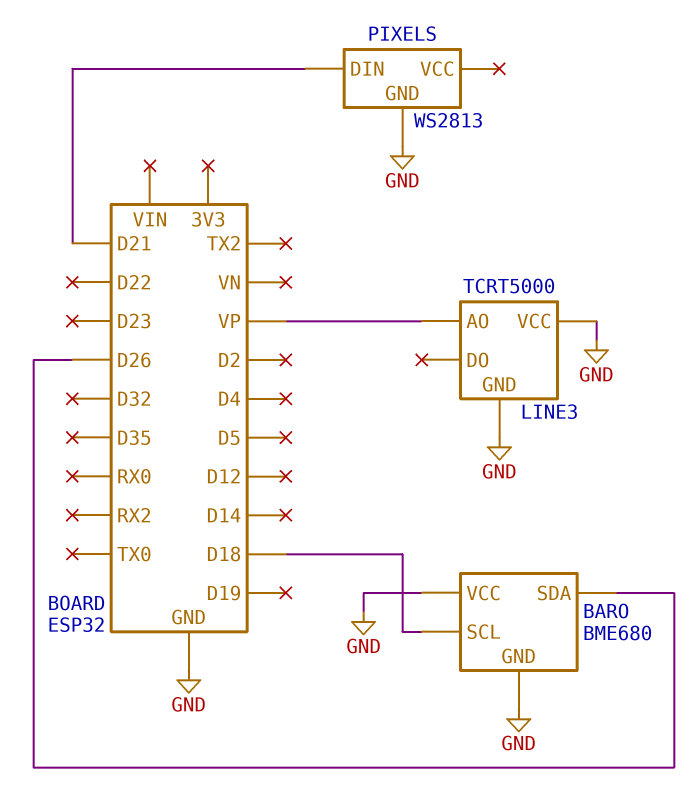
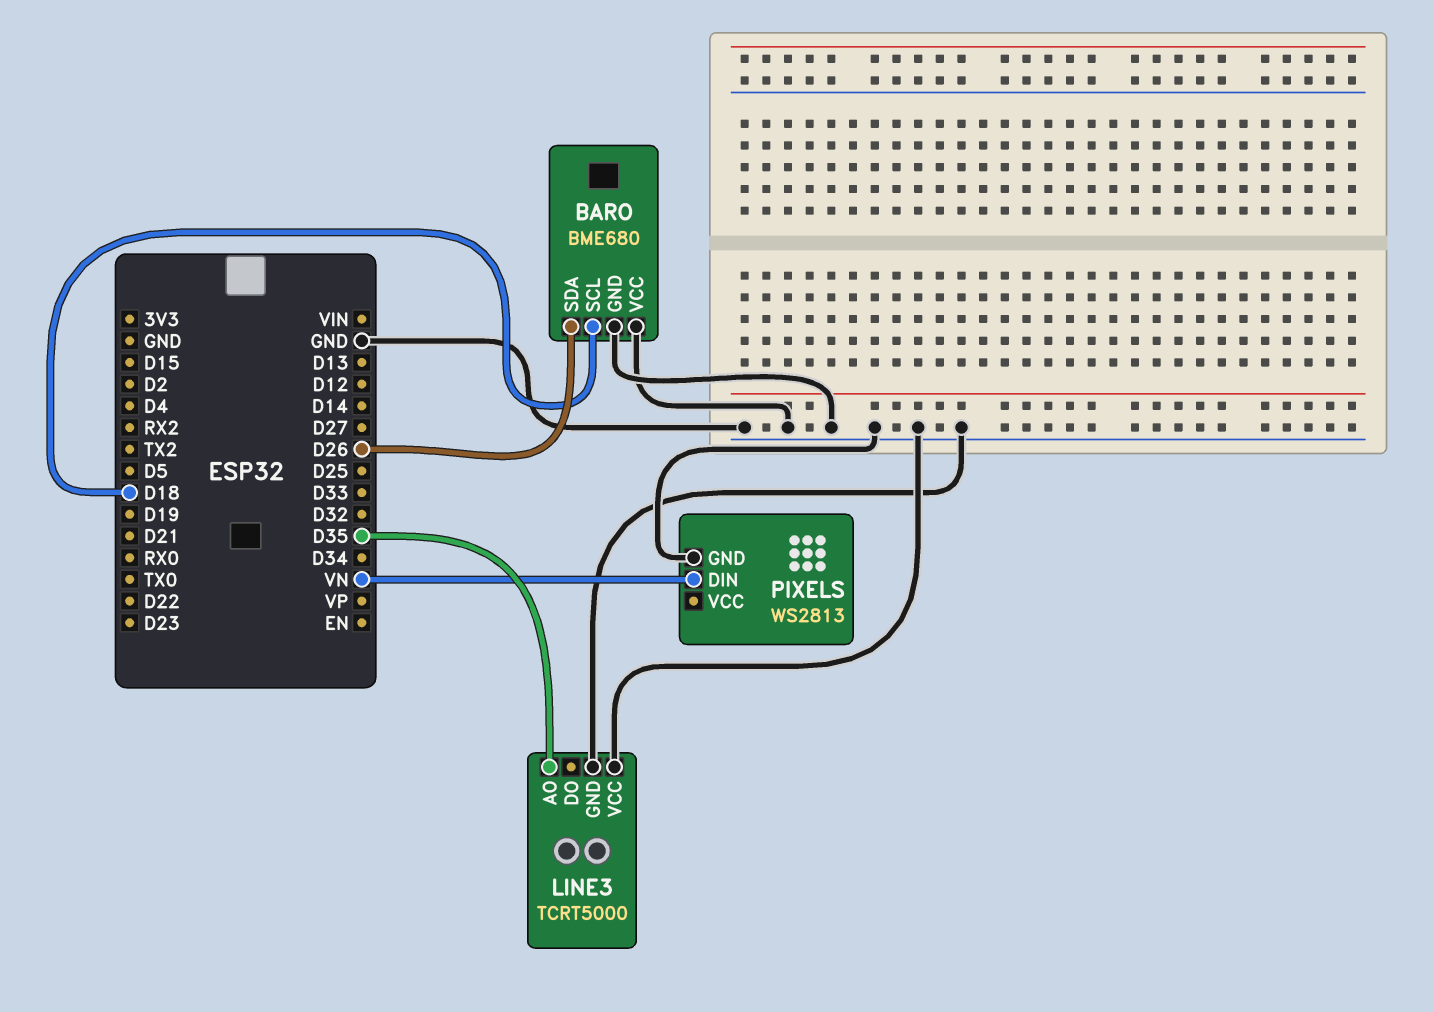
LINE3 pin AO: VP -> D35
PIXELS pin DIN: D21 -> VN

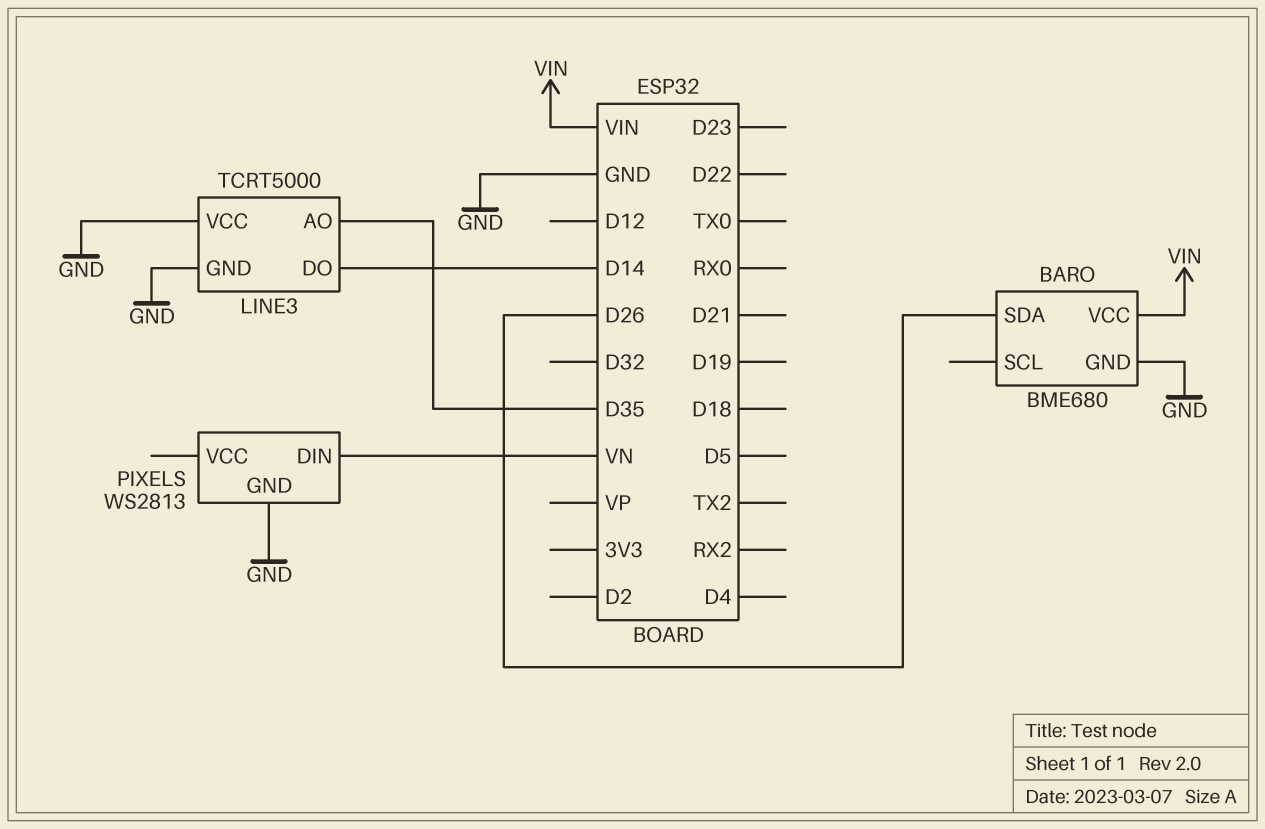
BARO pin SCL: D18 -> none
BARO pin VCC: GND -> VIN
LINE3 pin DO: none -> D14

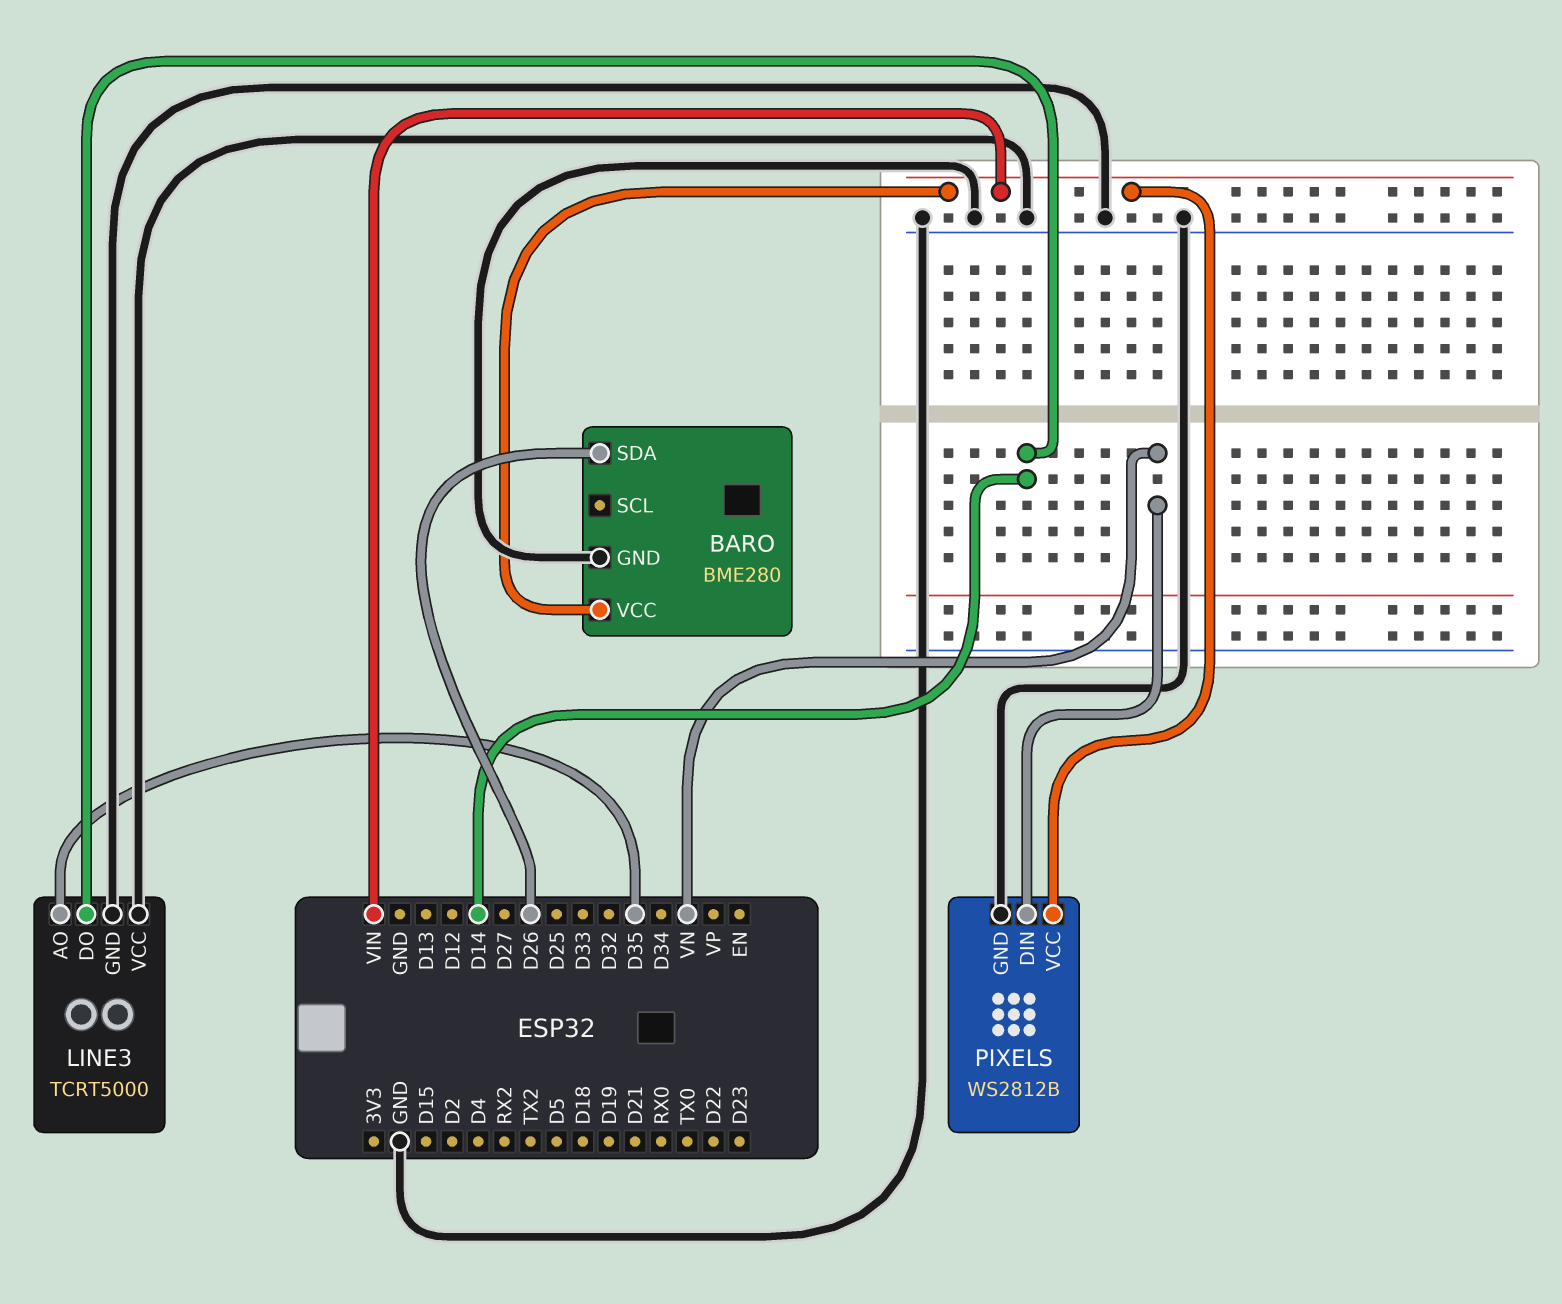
BARO: BME680 -> BME280
PIXELS: WS2813 -> WS2812B
PIXELS pin VCC: none -> VIN

